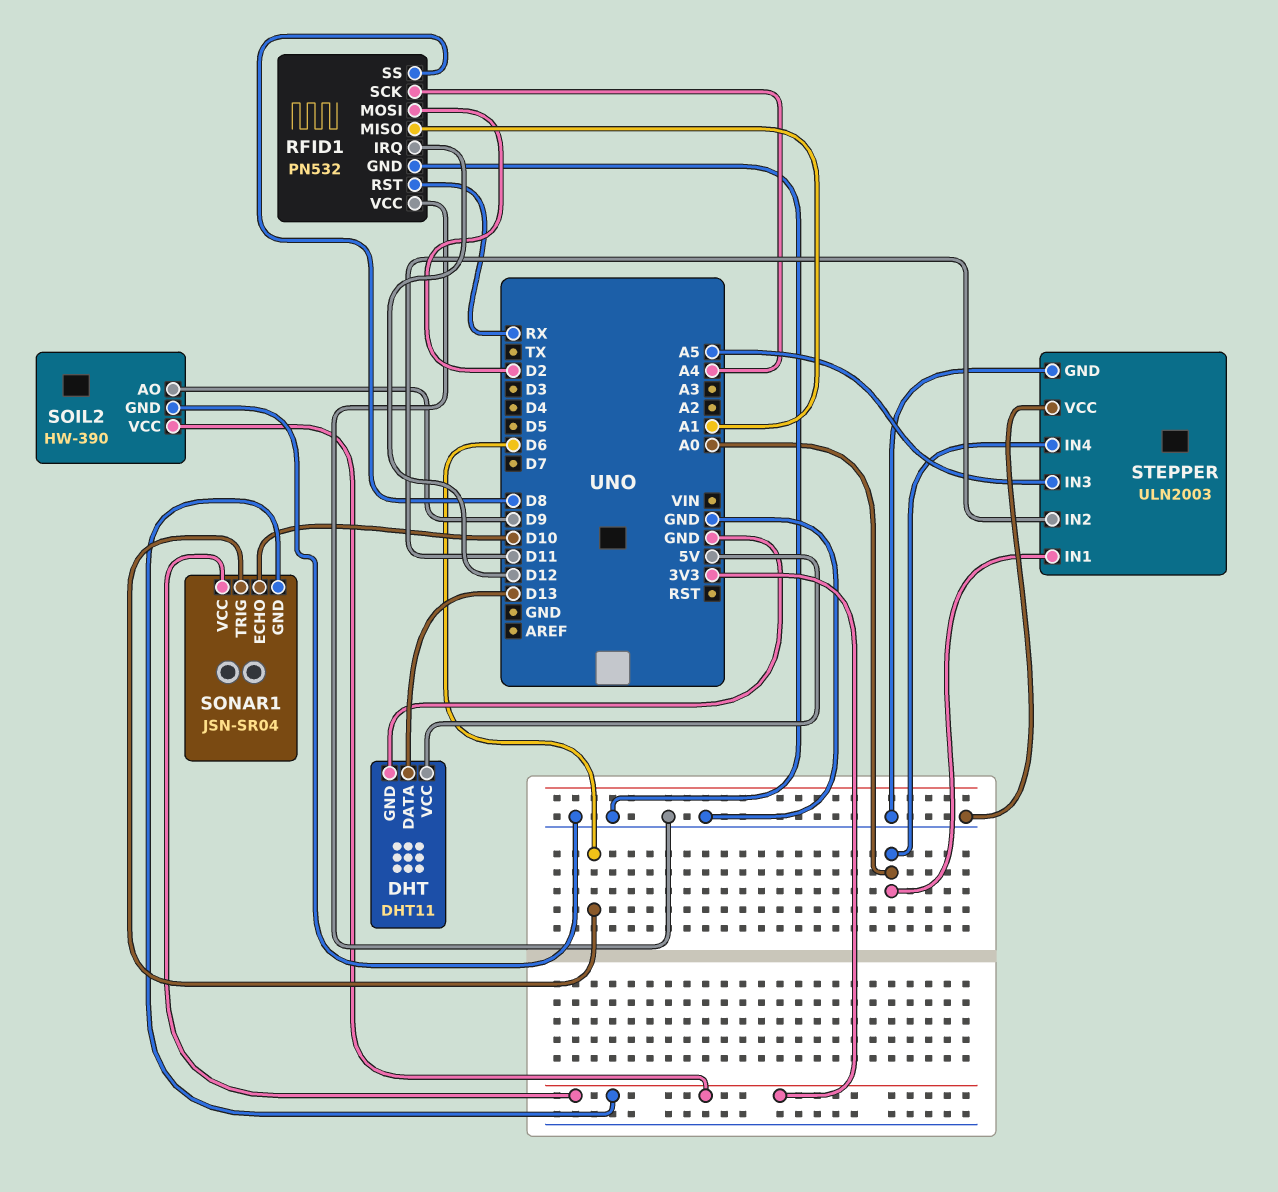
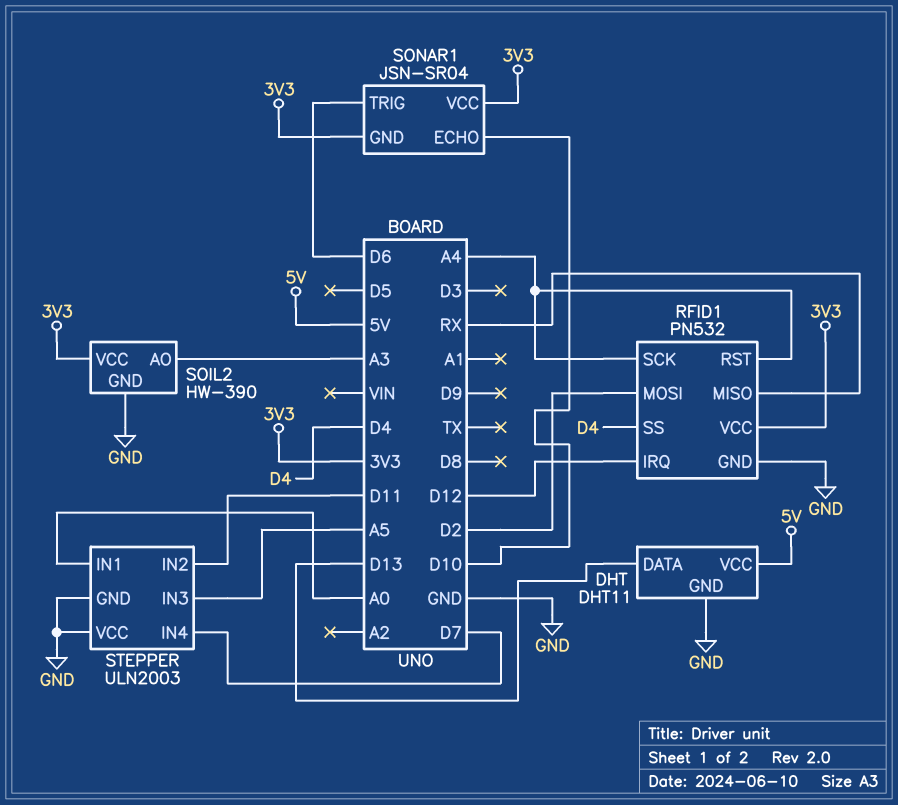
RFID1 pin MISO: A1 -> RX
RFID1 pin RST: RX -> A4
RFID1 pin SS: D8 -> D4
RFID1 pin VCC: GND -> 3V3
SOIL2 pin AO: D9 -> A3
STEPPER pin IN4: A0 -> D7

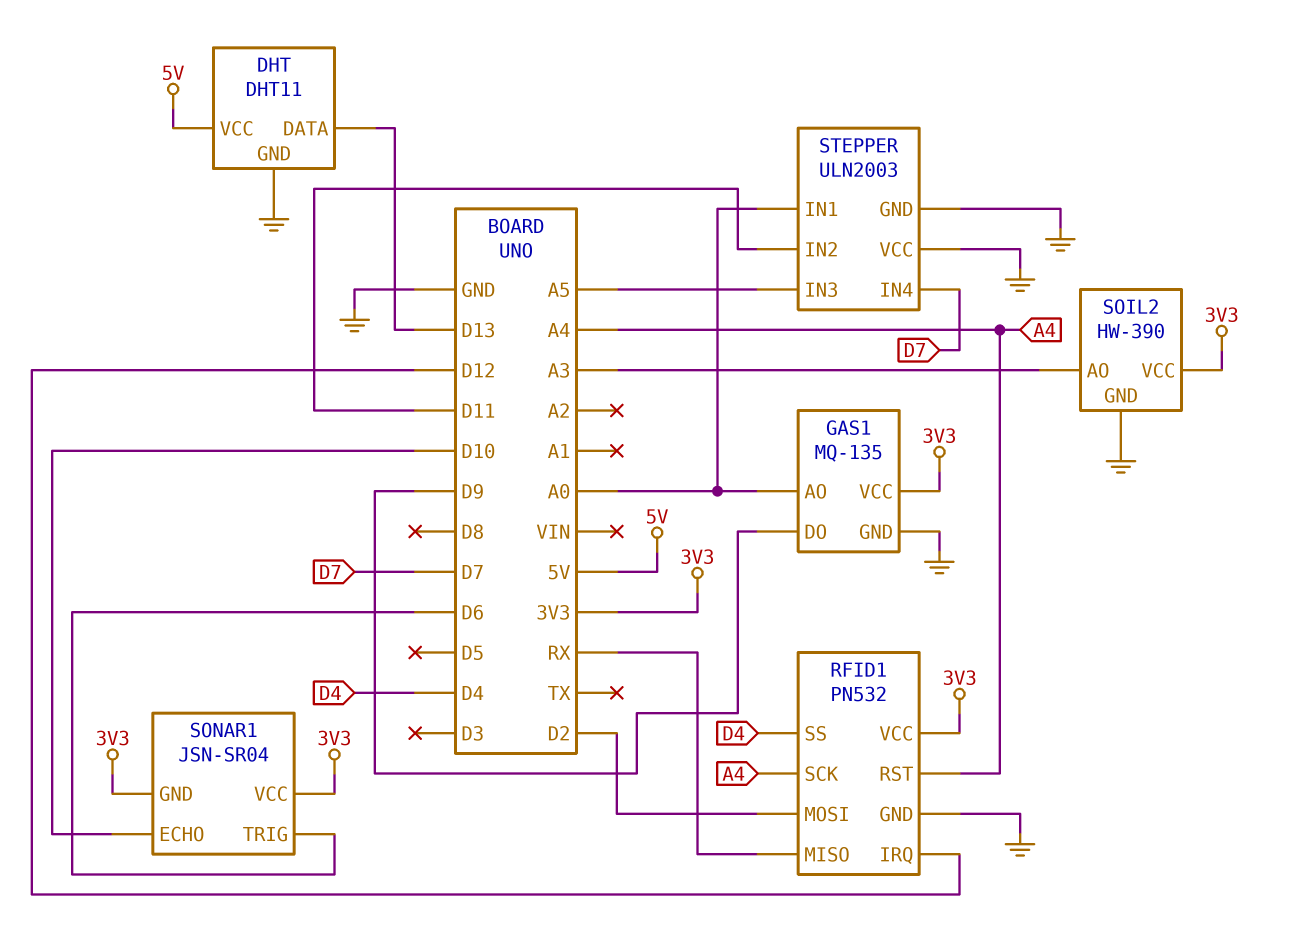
GAS1: none -> MQ-135
GAS1 pin AO: none -> A0
GAS1 pin DO: none -> D9
GAS1 pin GND: none -> GND
GAS1 pin VCC: none -> 3V3

